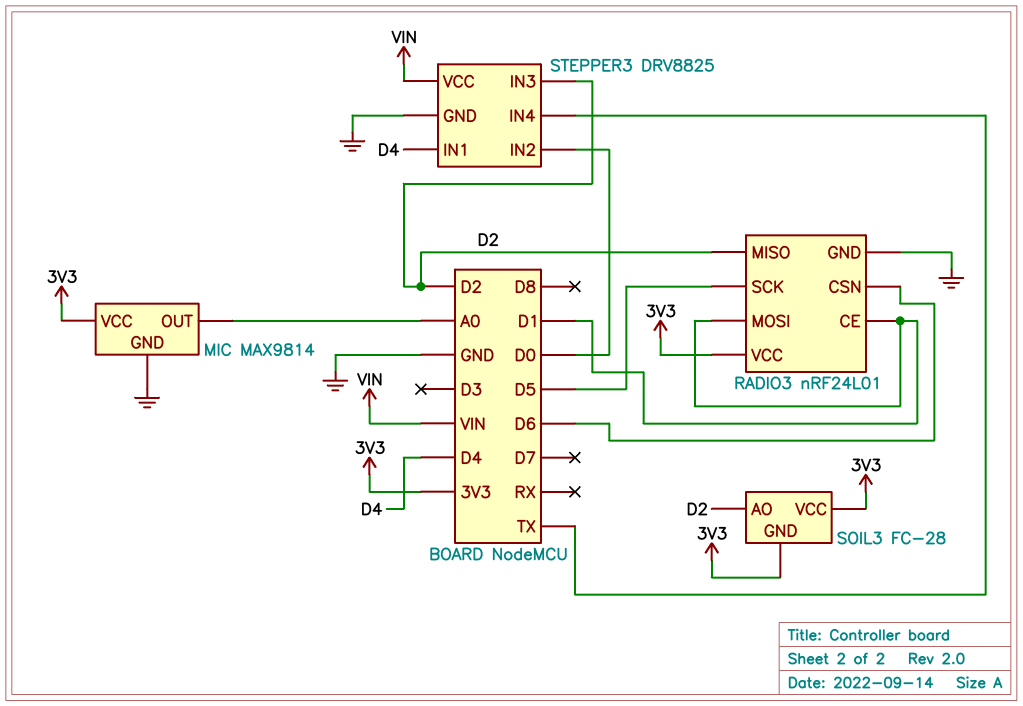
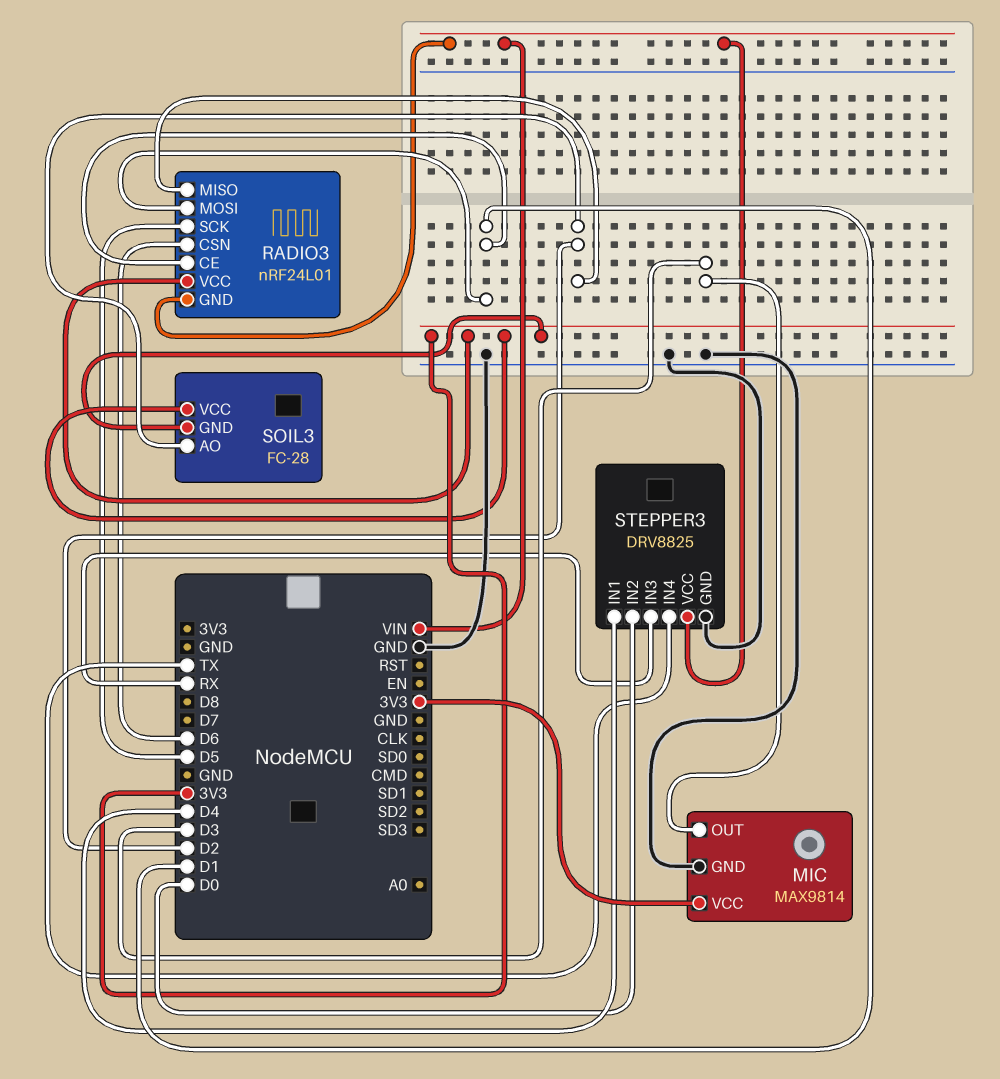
MIC pin OUT: A0 -> D3
RADIO3 pin GND: GND -> VIN
STEPPER3 pin IN3: D2 -> RX

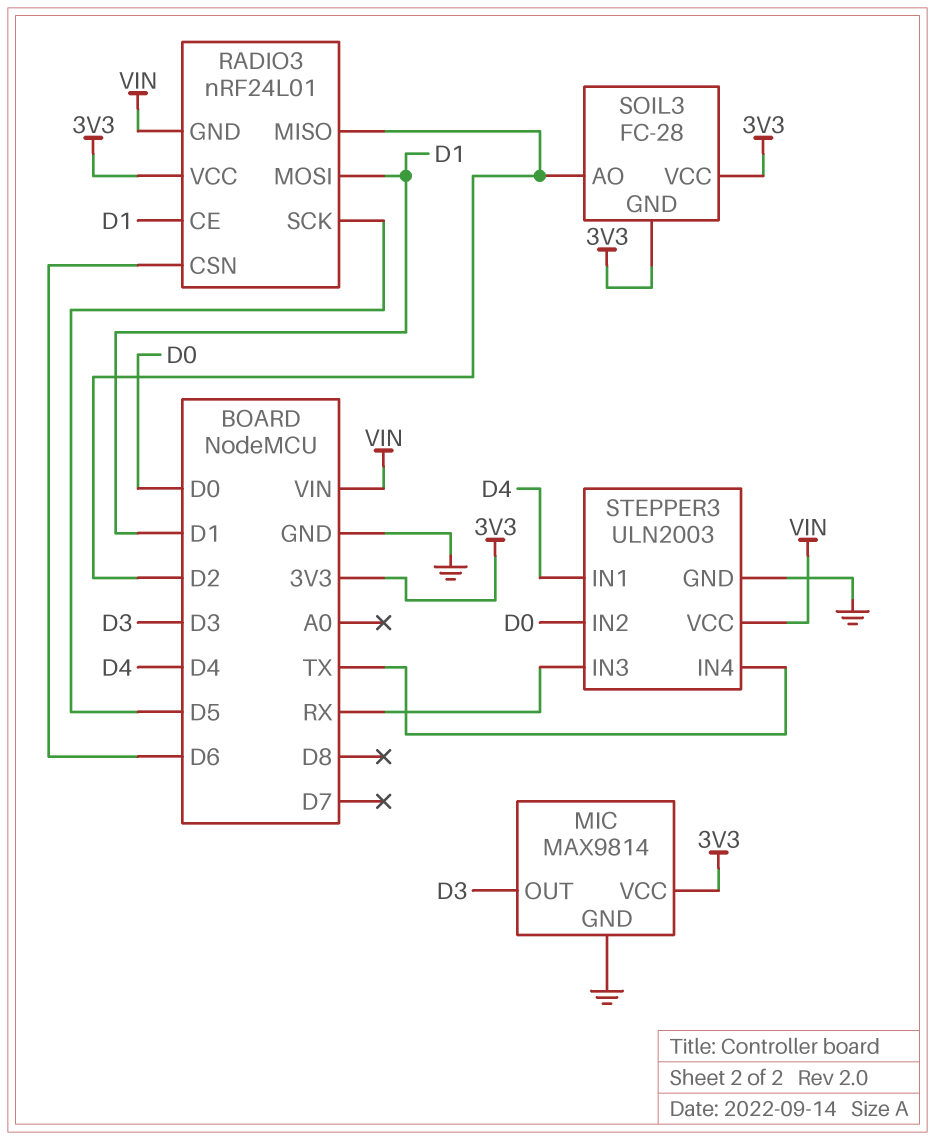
STEPPER3: DRV8825 -> ULN2003

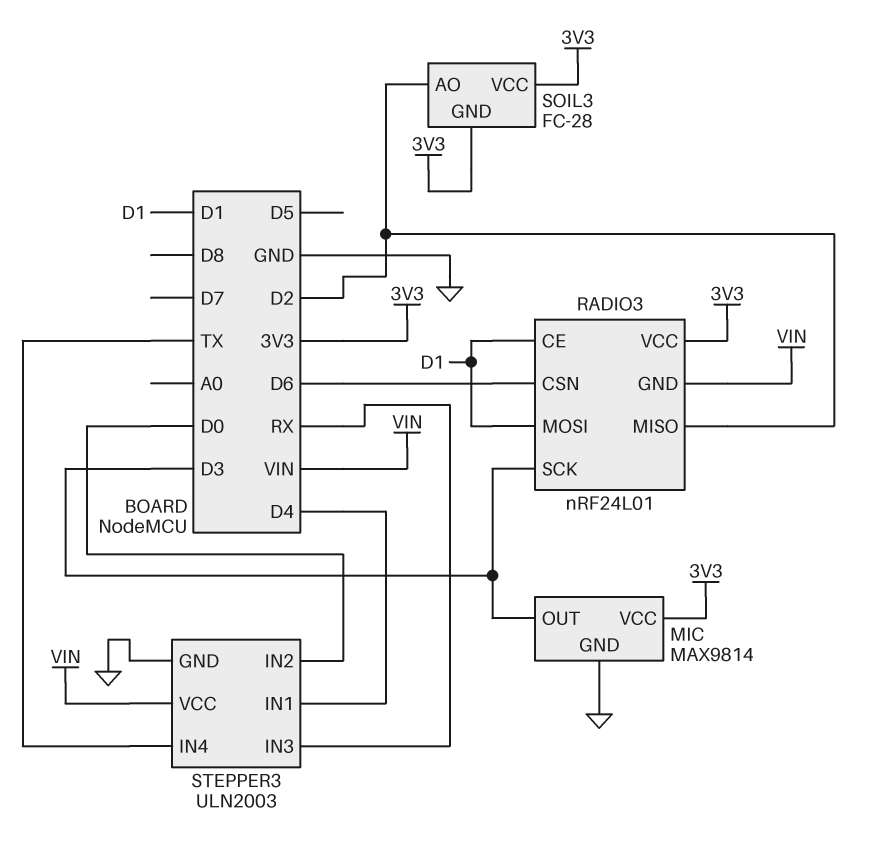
RADIO3 pin SCK: D5 -> D3

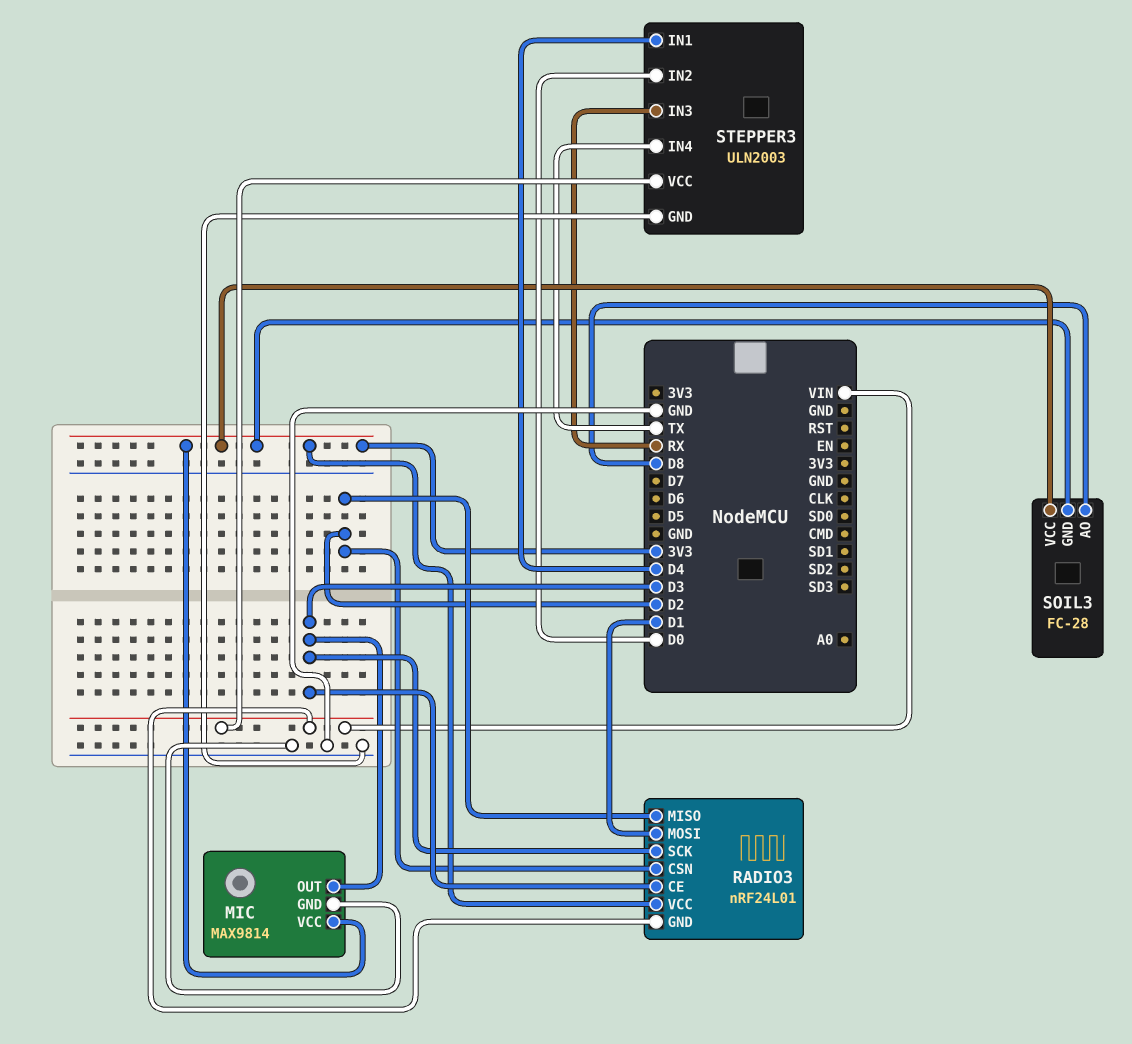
RADIO3 pin CE: D1 -> D3
RADIO3 pin CSN: D6 -> D2
SOIL3 pin AO: D2 -> D8

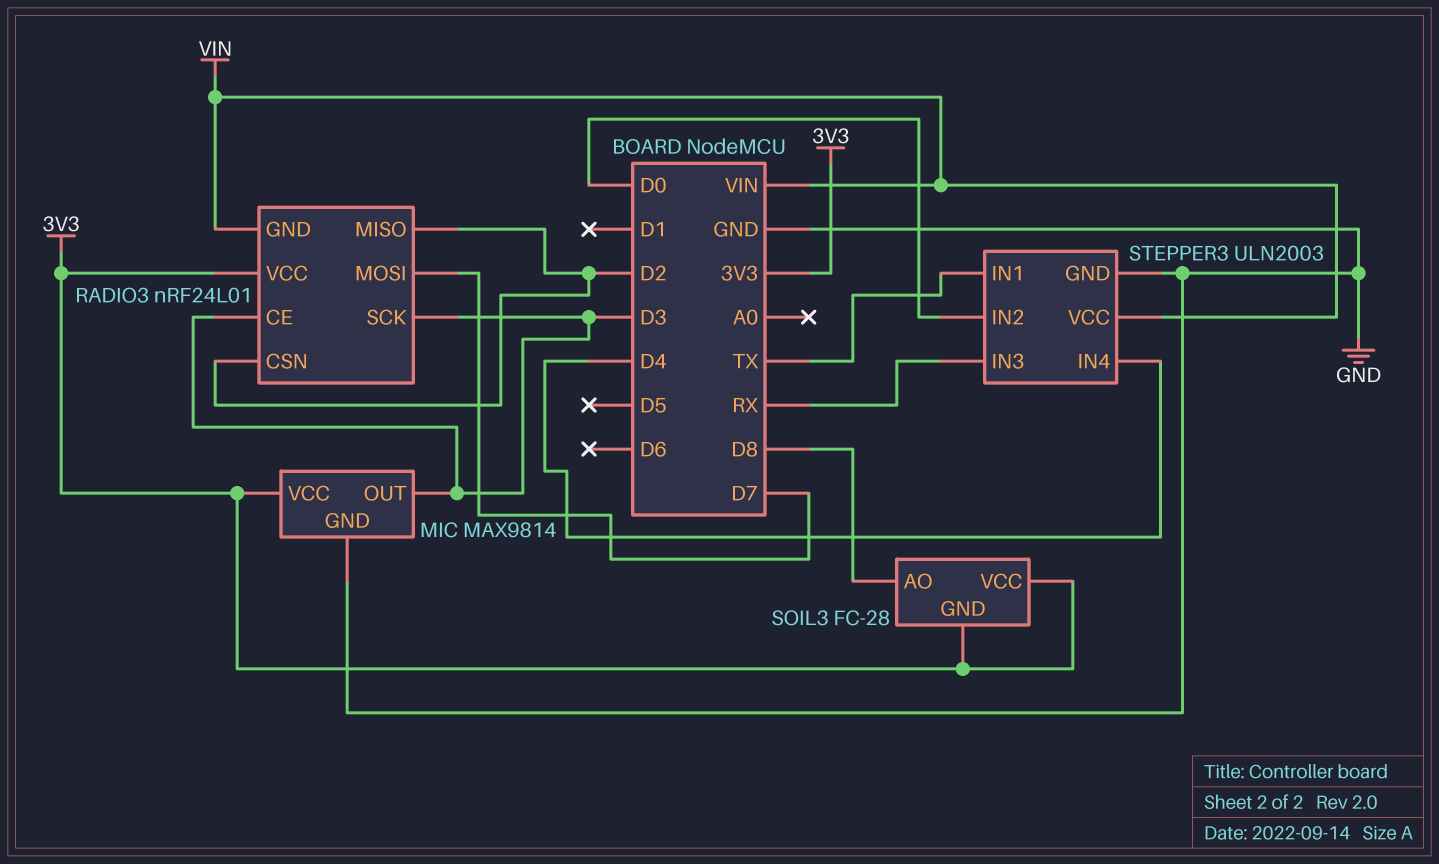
RADIO3 pin MOSI: D1 -> D7
STEPPER3 pin IN1: D4 -> TX
STEPPER3 pin IN4: TX -> D4

